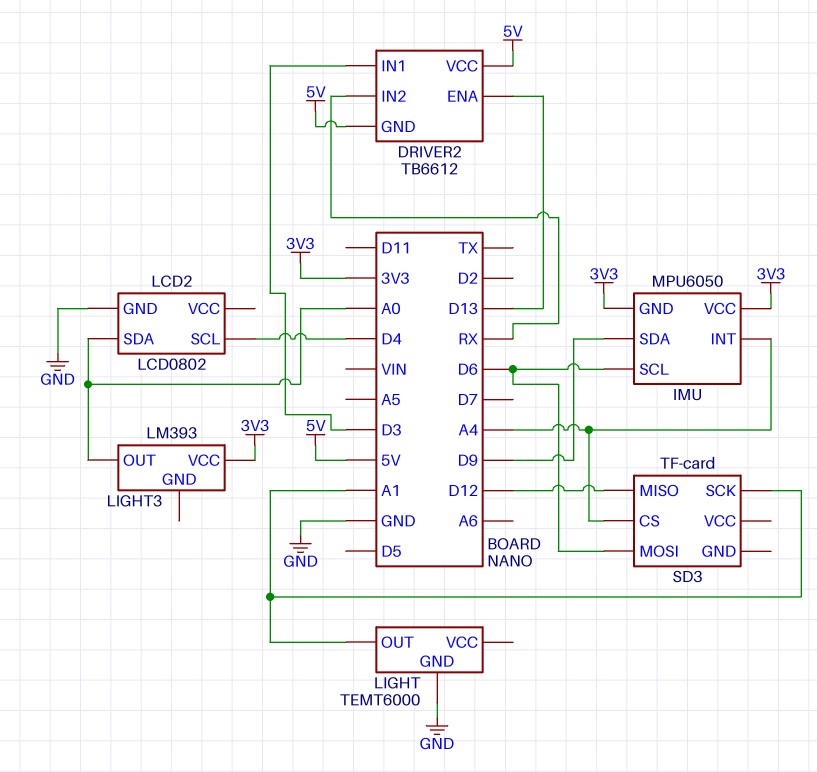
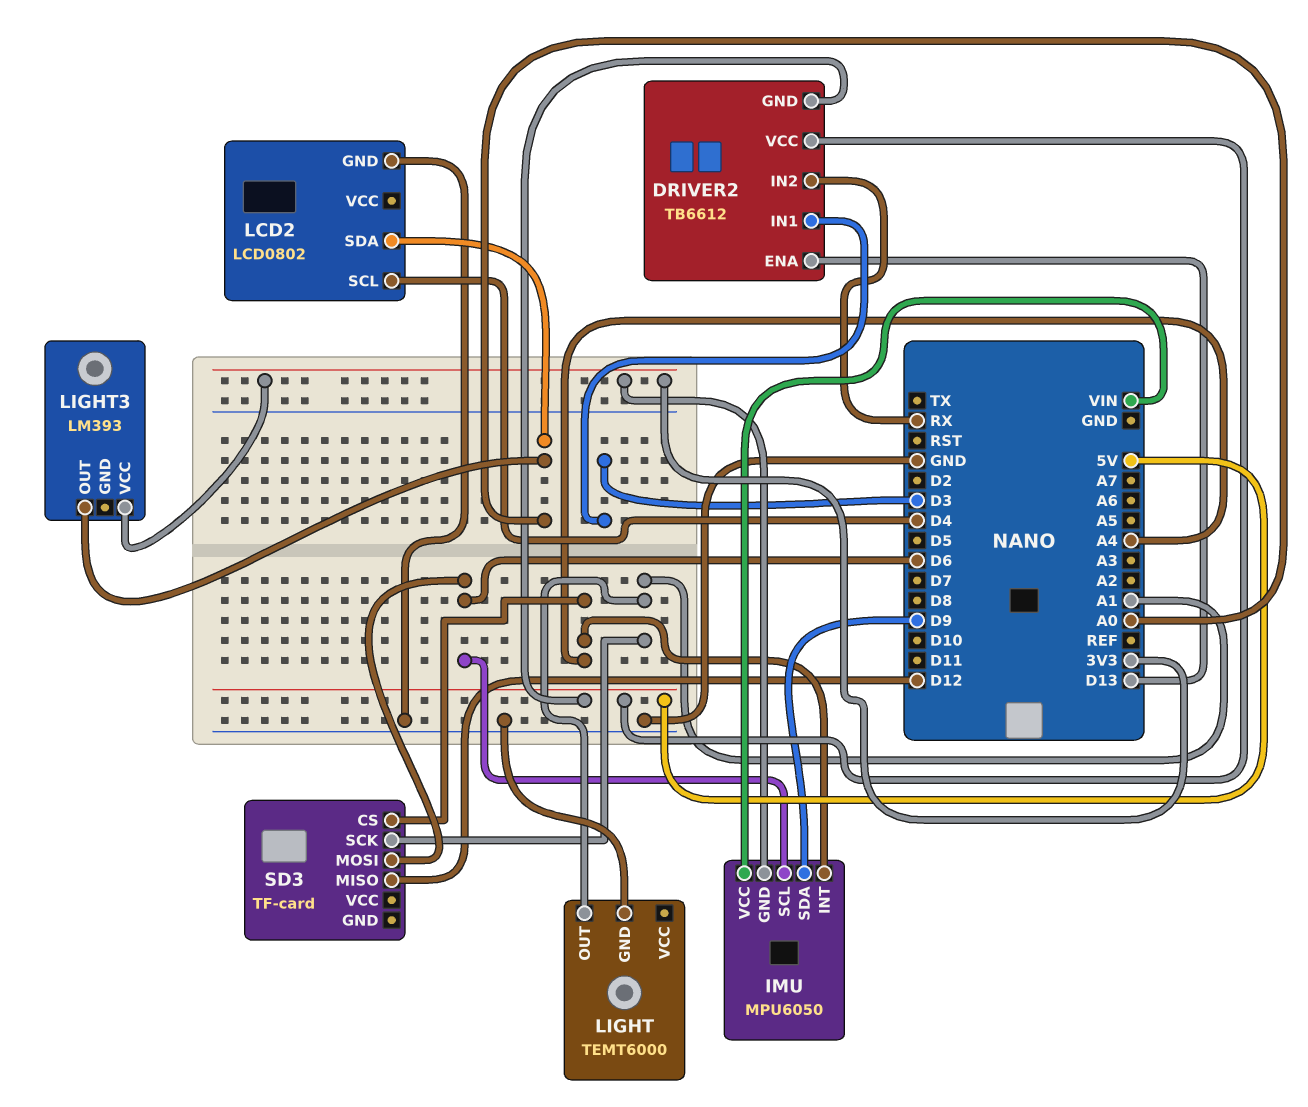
IMU pin VCC: 3V3 -> VIN

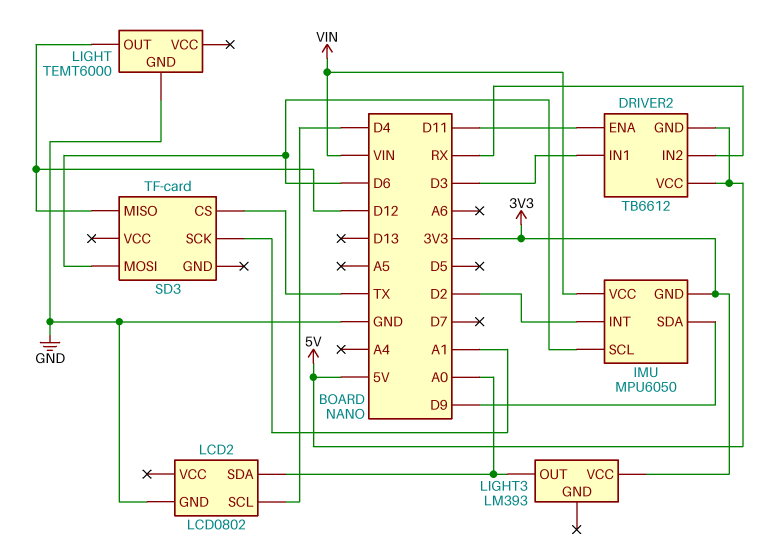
DRIVER2 pin ENA: D13 -> D11
IMU pin INT: A4 -> D2
LIGHT pin OUT: A1 -> D12
SD3 pin CS: A4 -> TX

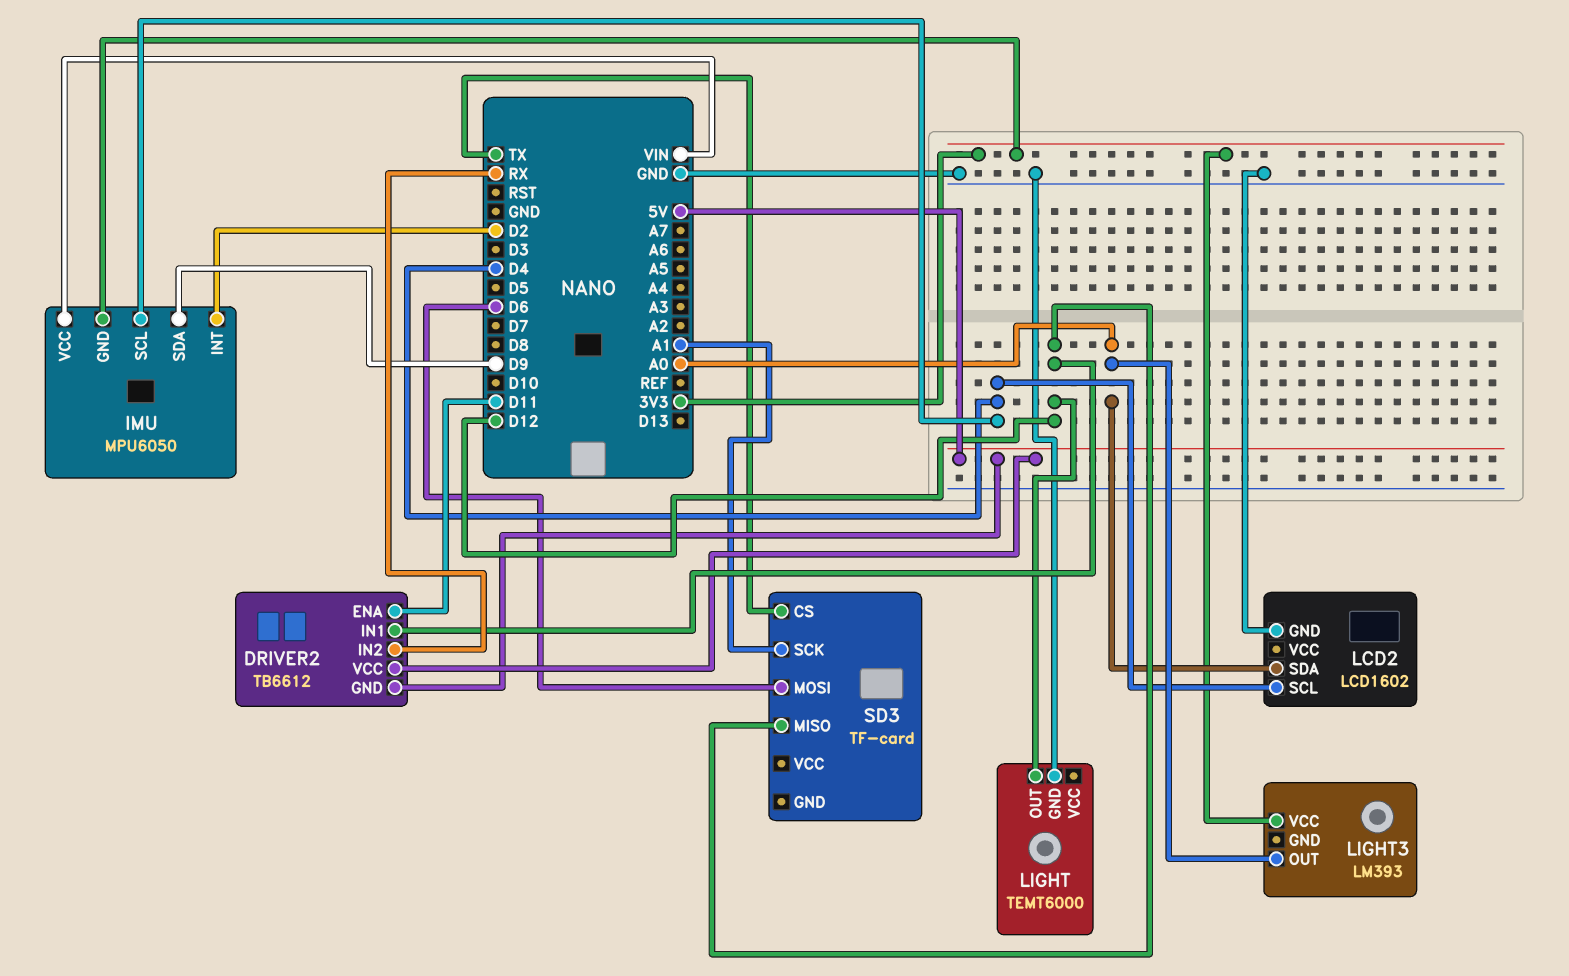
DRIVER2 pin IN1: D3 -> D12
IMU pin SCL: D6 -> D4
LCD2: LCD0802 -> LCD1602

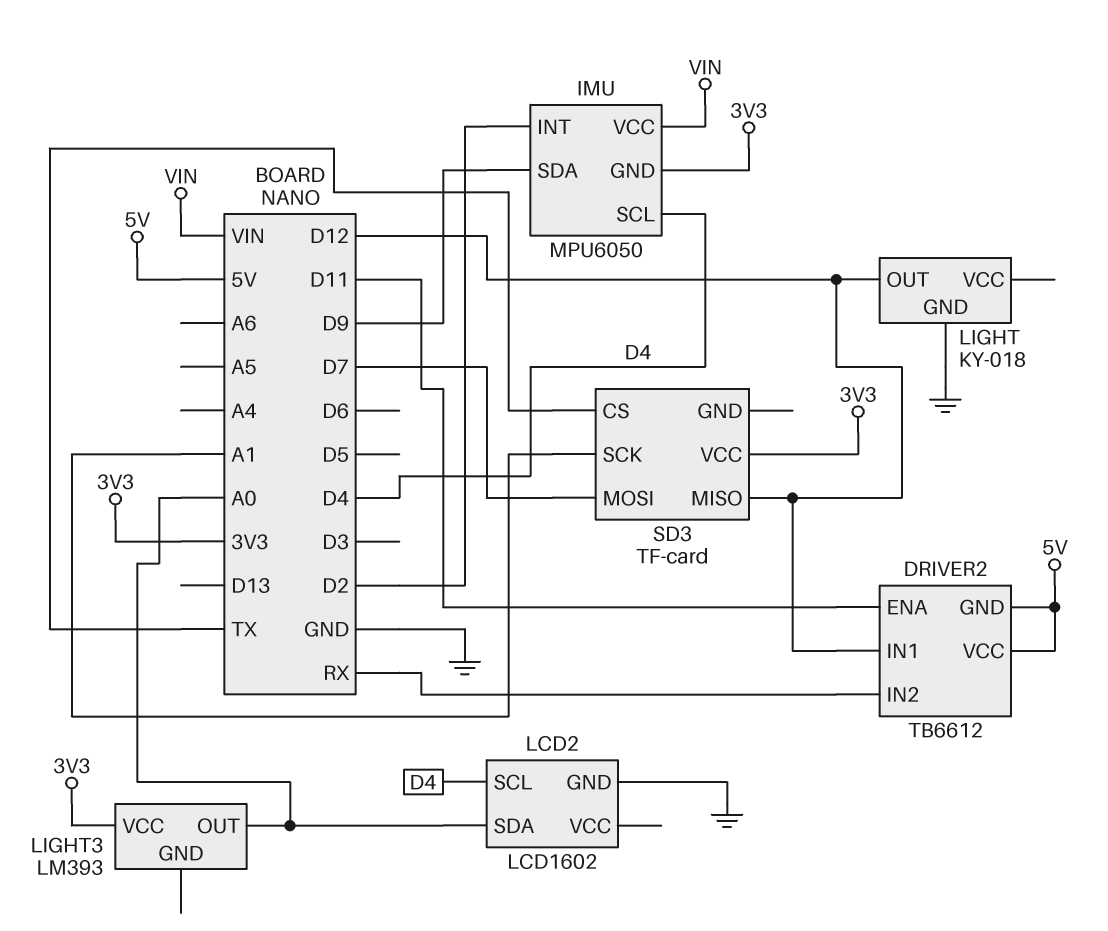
LIGHT: TEMT6000 -> KY-018
SD3 pin MOSI: D6 -> D7
SD3 pin VCC: none -> 3V3

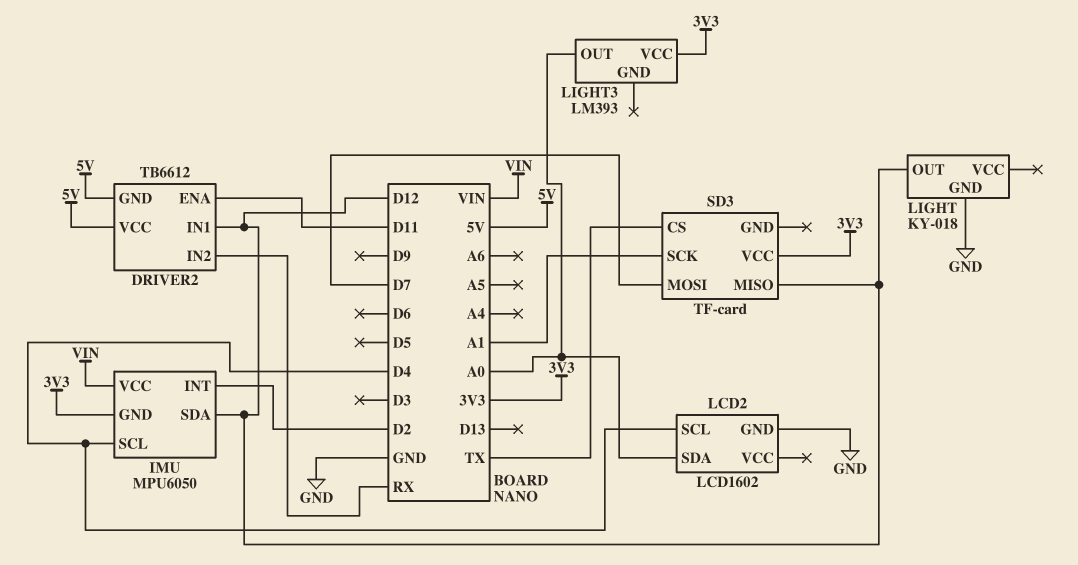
IMU pin SDA: D9 -> D12

